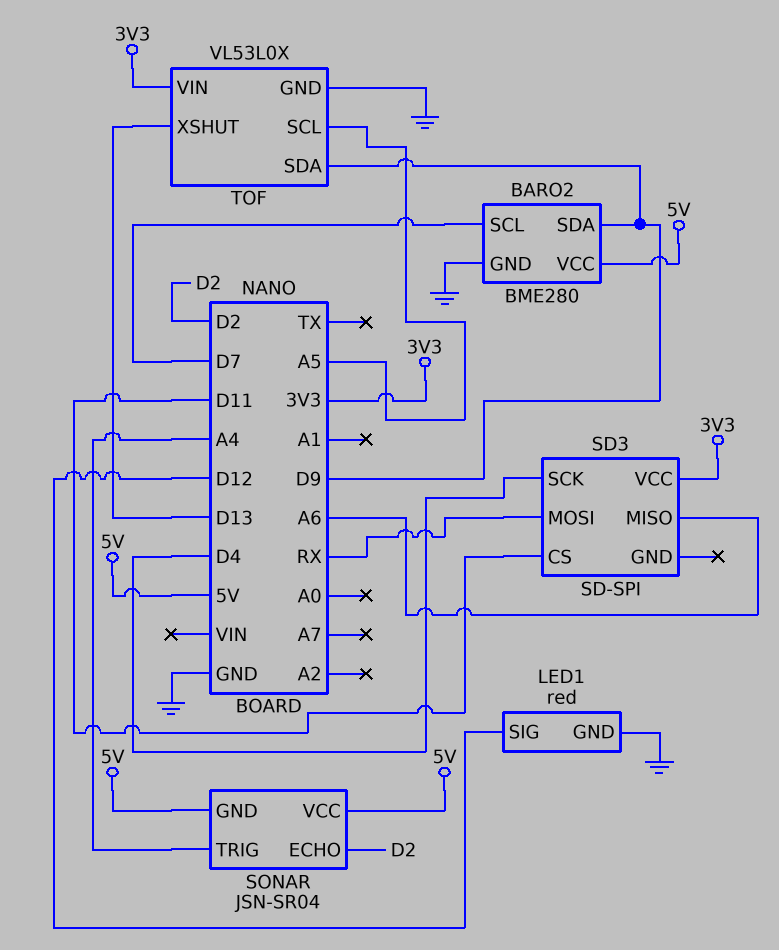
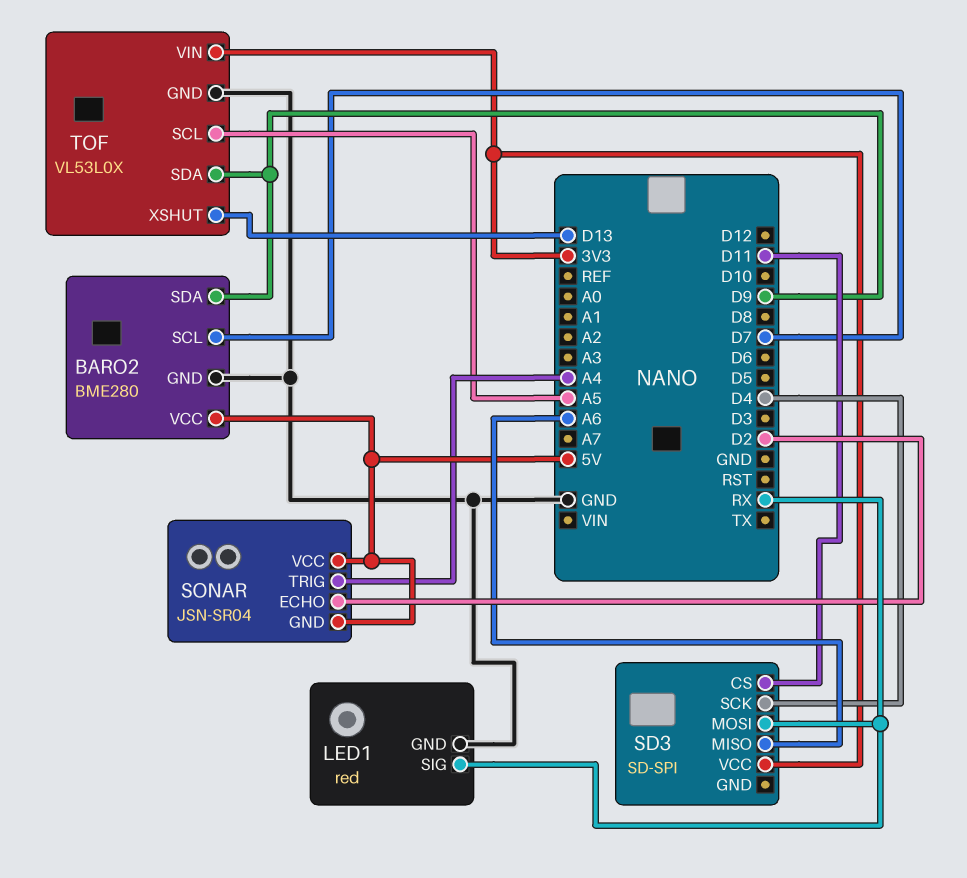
LED1 pin SIG: D12 -> RX

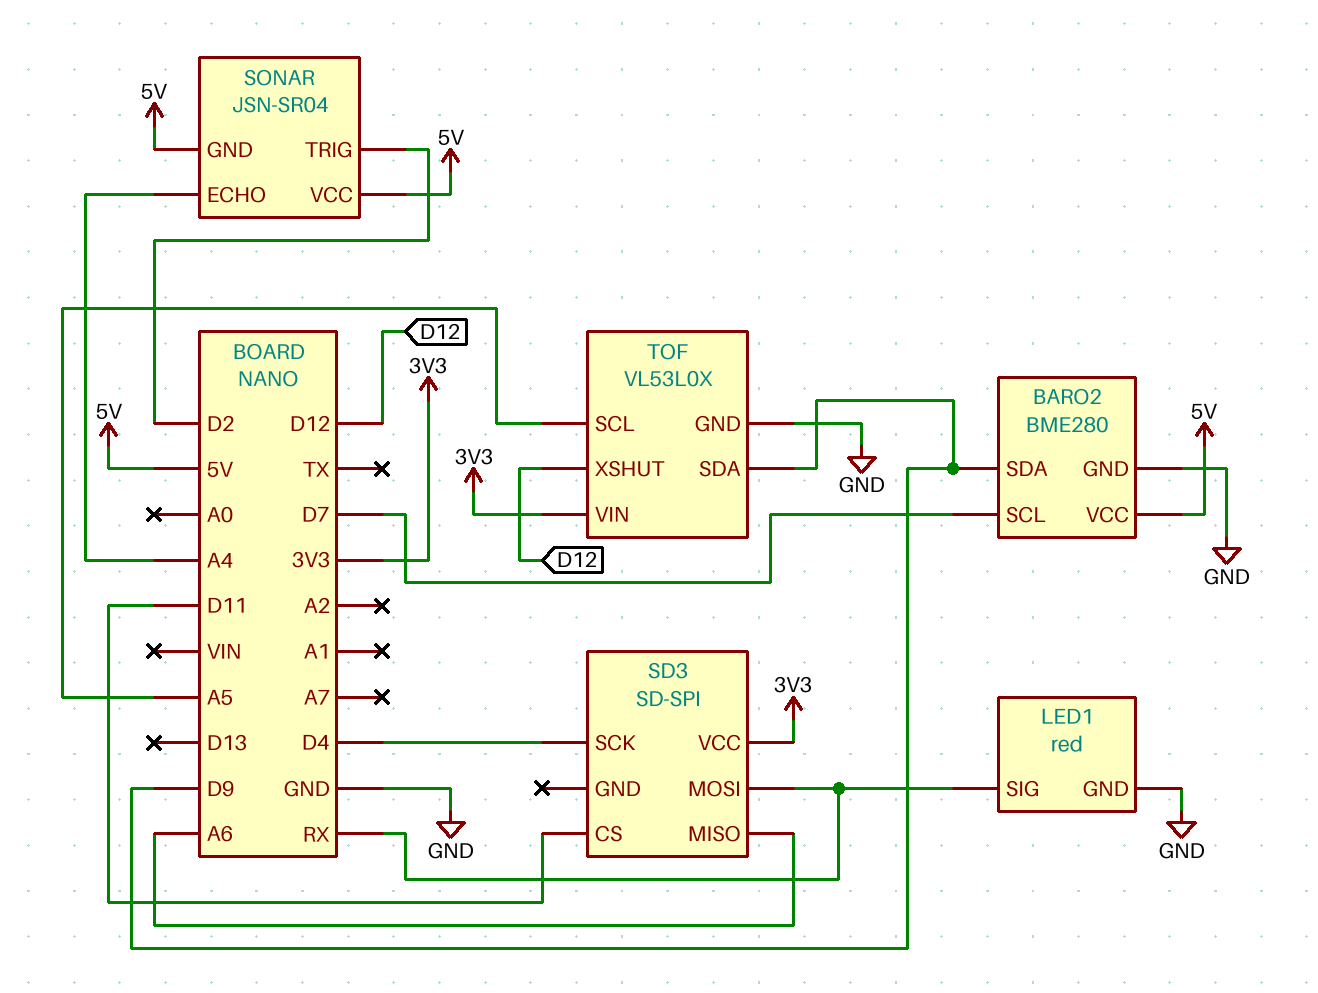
SONAR pin ECHO: D2 -> A4
SONAR pin TRIG: A4 -> D2
TOF pin XSHUT: D13 -> D12

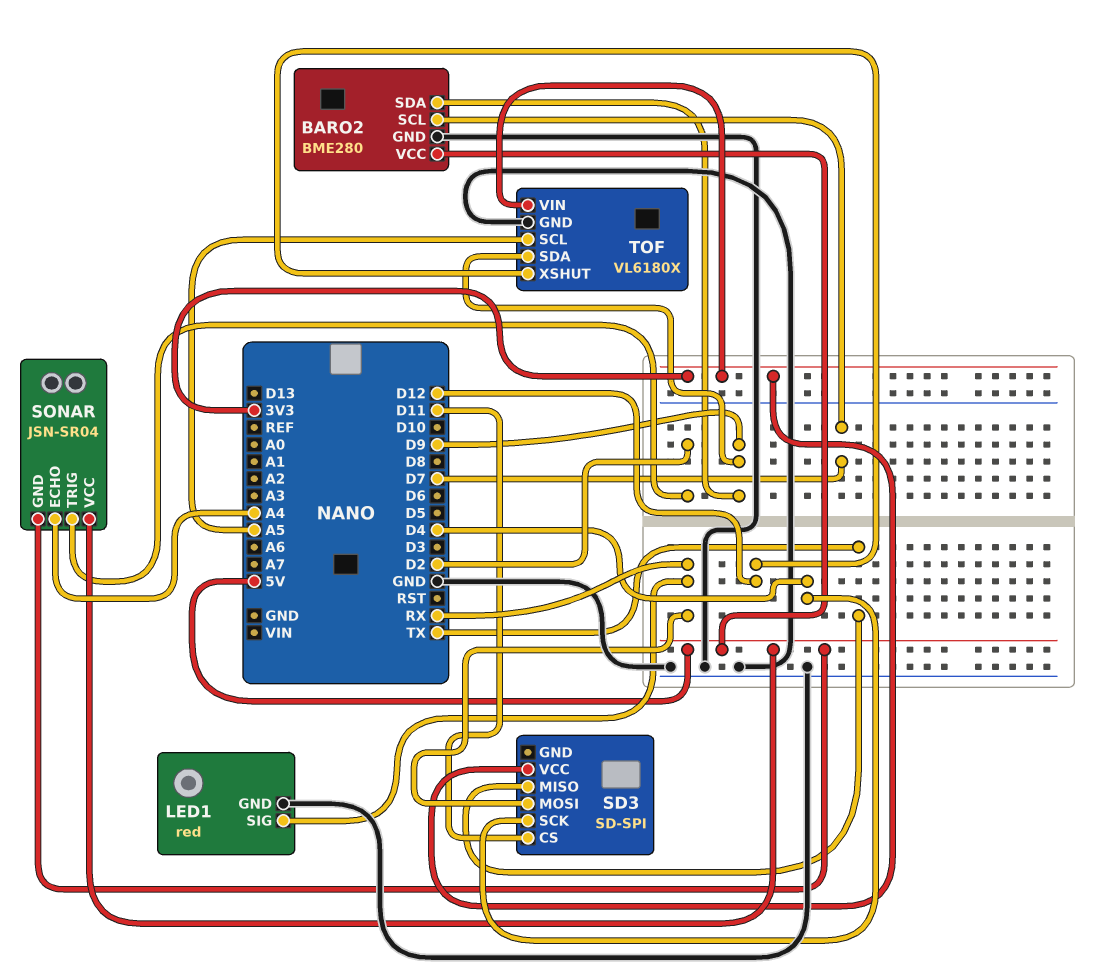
SD3 pin MISO: A6 -> TX
TOF: VL53L0X -> VL6180X

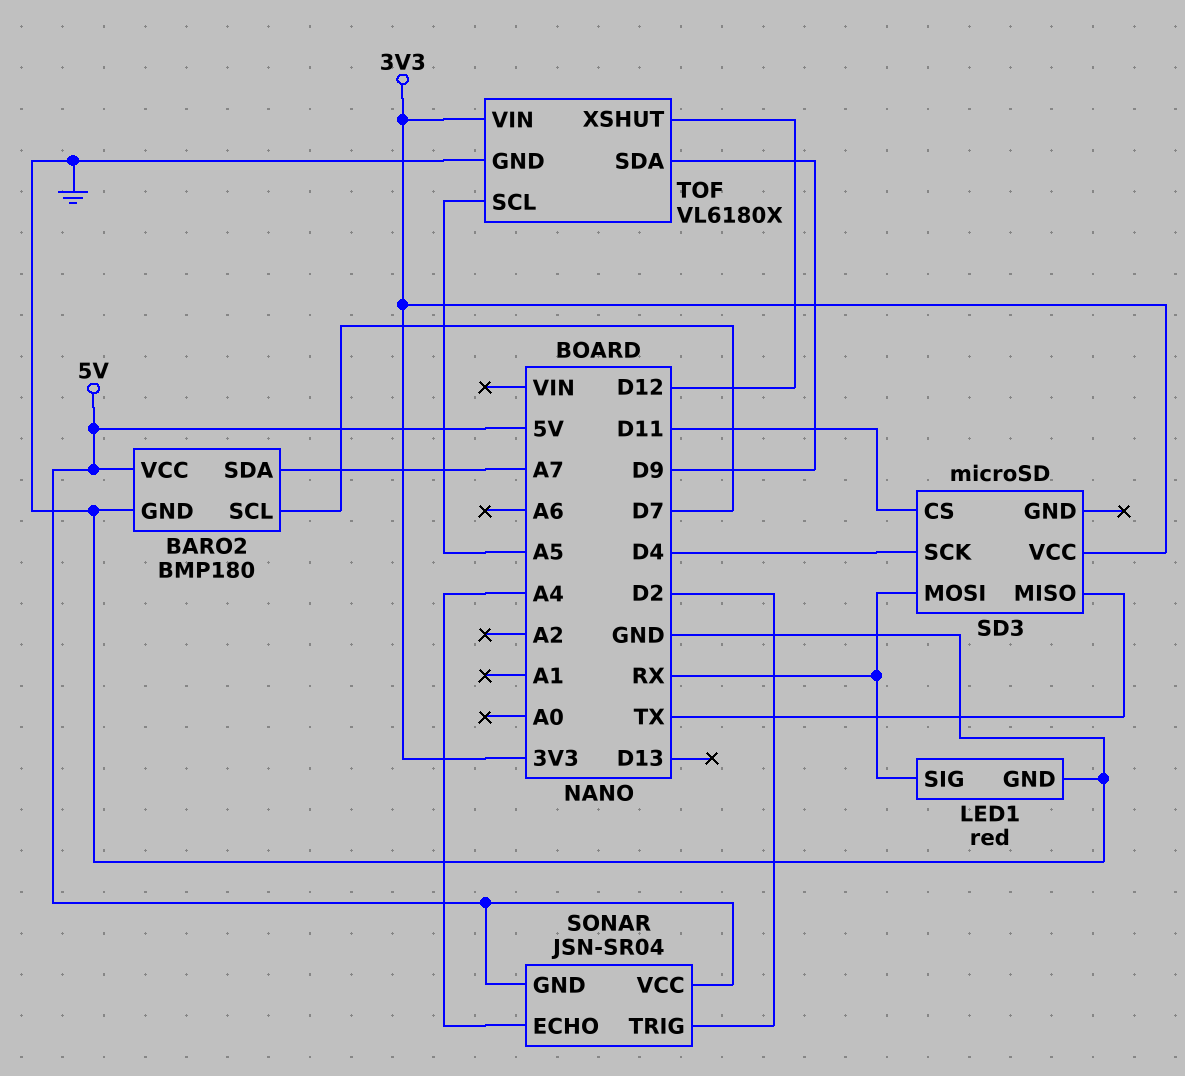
BARO2: BME280 -> BMP180
BARO2 pin SDA: D9 -> A7
SD3: SD-SPI -> microSD

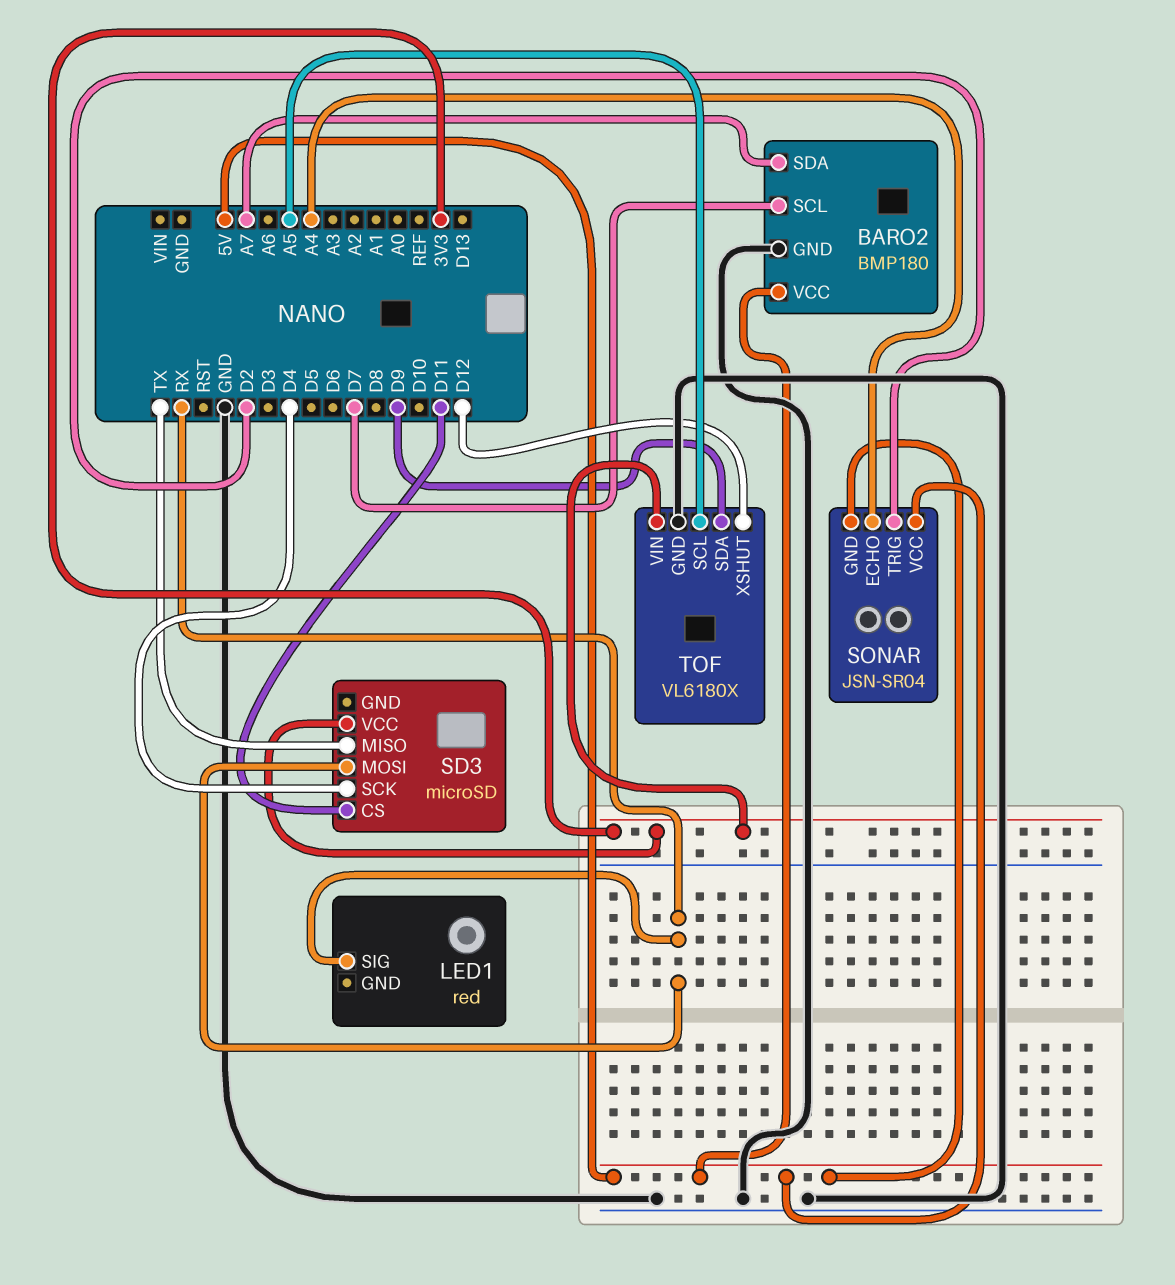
LED1 pin GND: GND -> none

